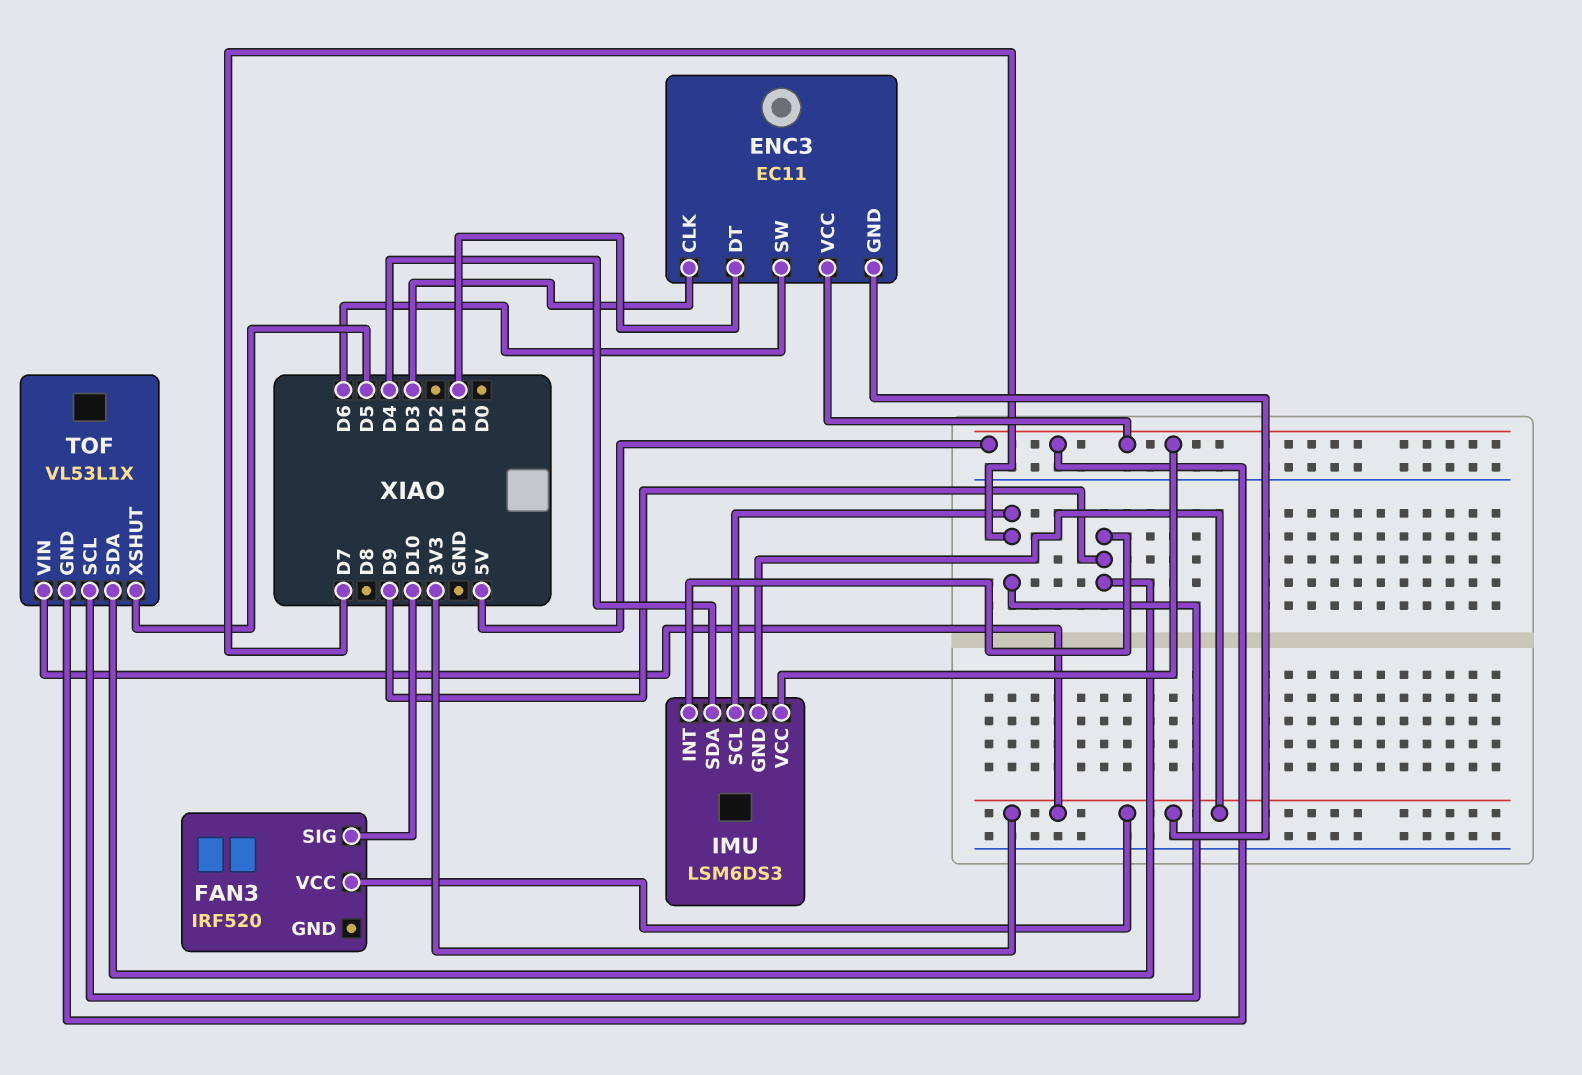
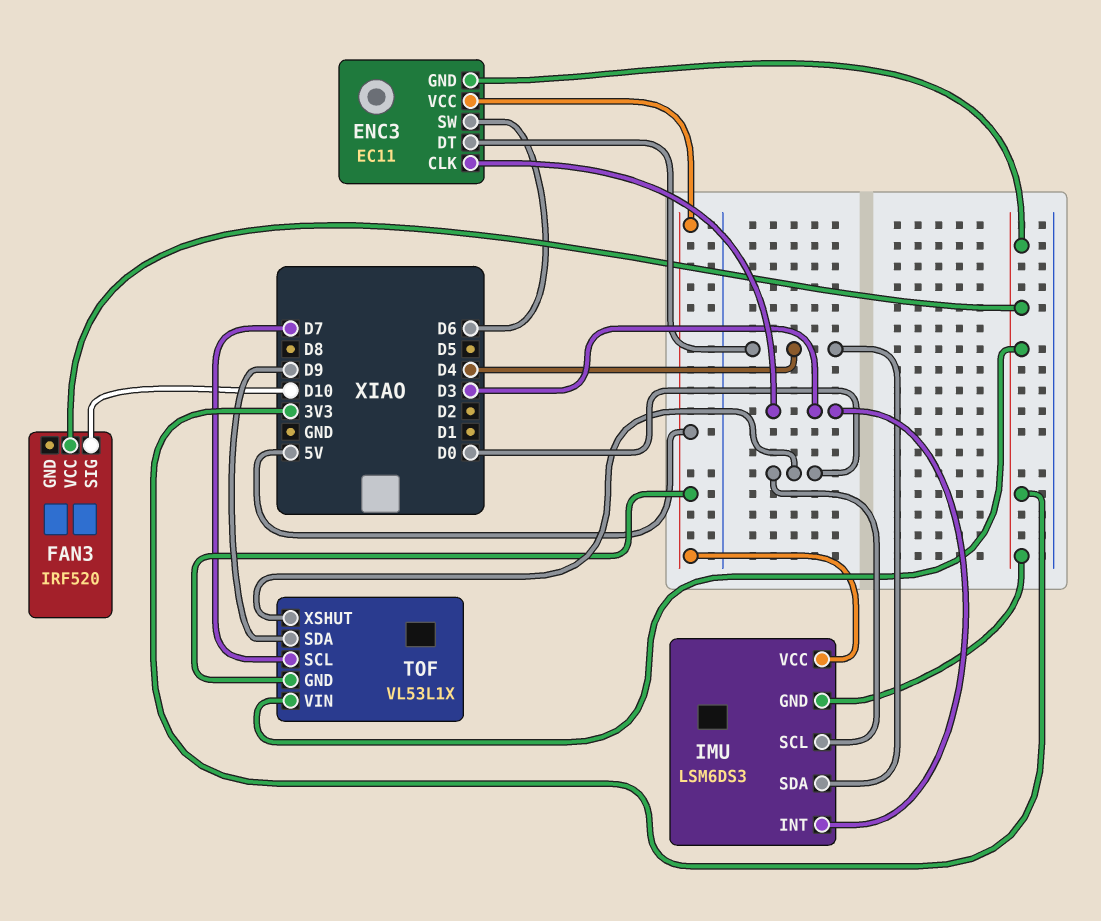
ENC3 pin DT: D1 -> D4
IMU pin INT: D9 -> D3
IMU pin SCL: D7 -> D0
TOF pin XSHUT: D5 -> D0

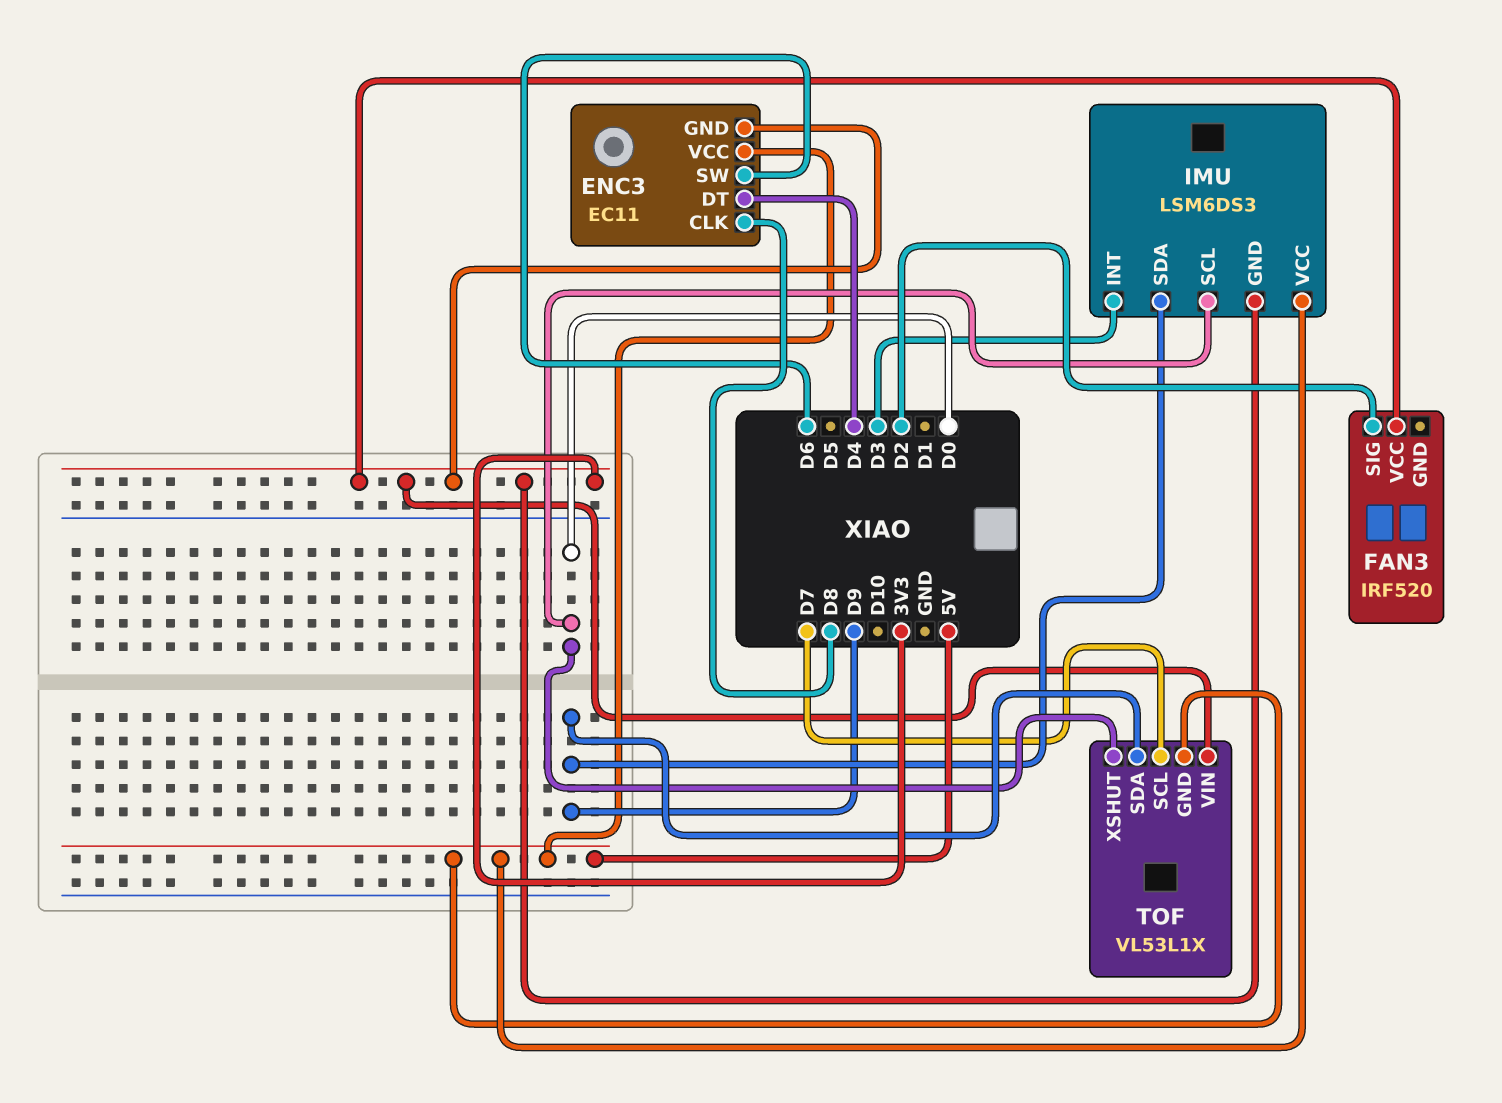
ENC3 pin CLK: D3 -> D8
FAN3 pin SIG: D10 -> D2
IMU pin SDA: D4 -> D9

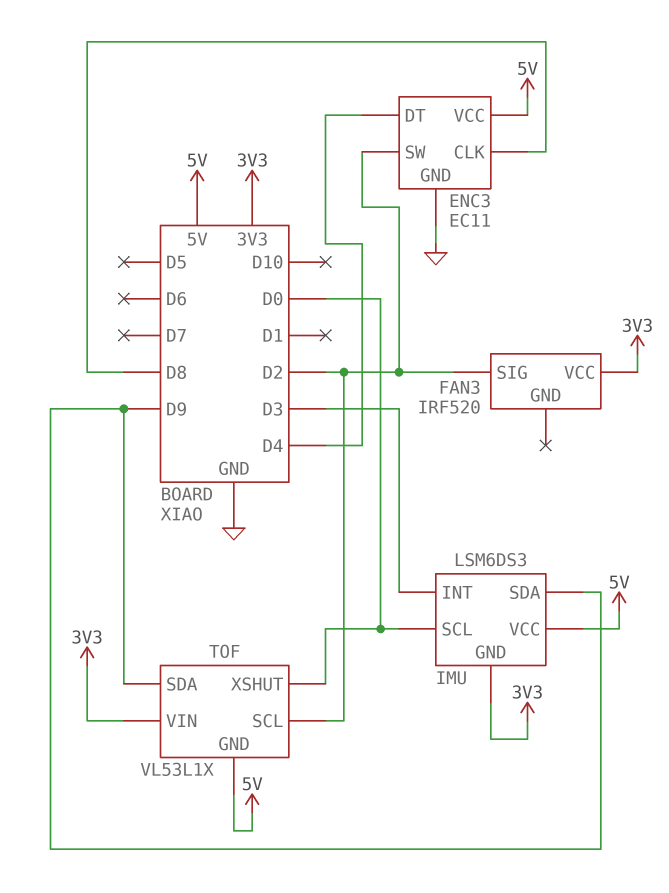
ENC3 pin GND: 3V3 -> GND
ENC3 pin SW: D6 -> D2
TOF pin SCL: D7 -> D2

